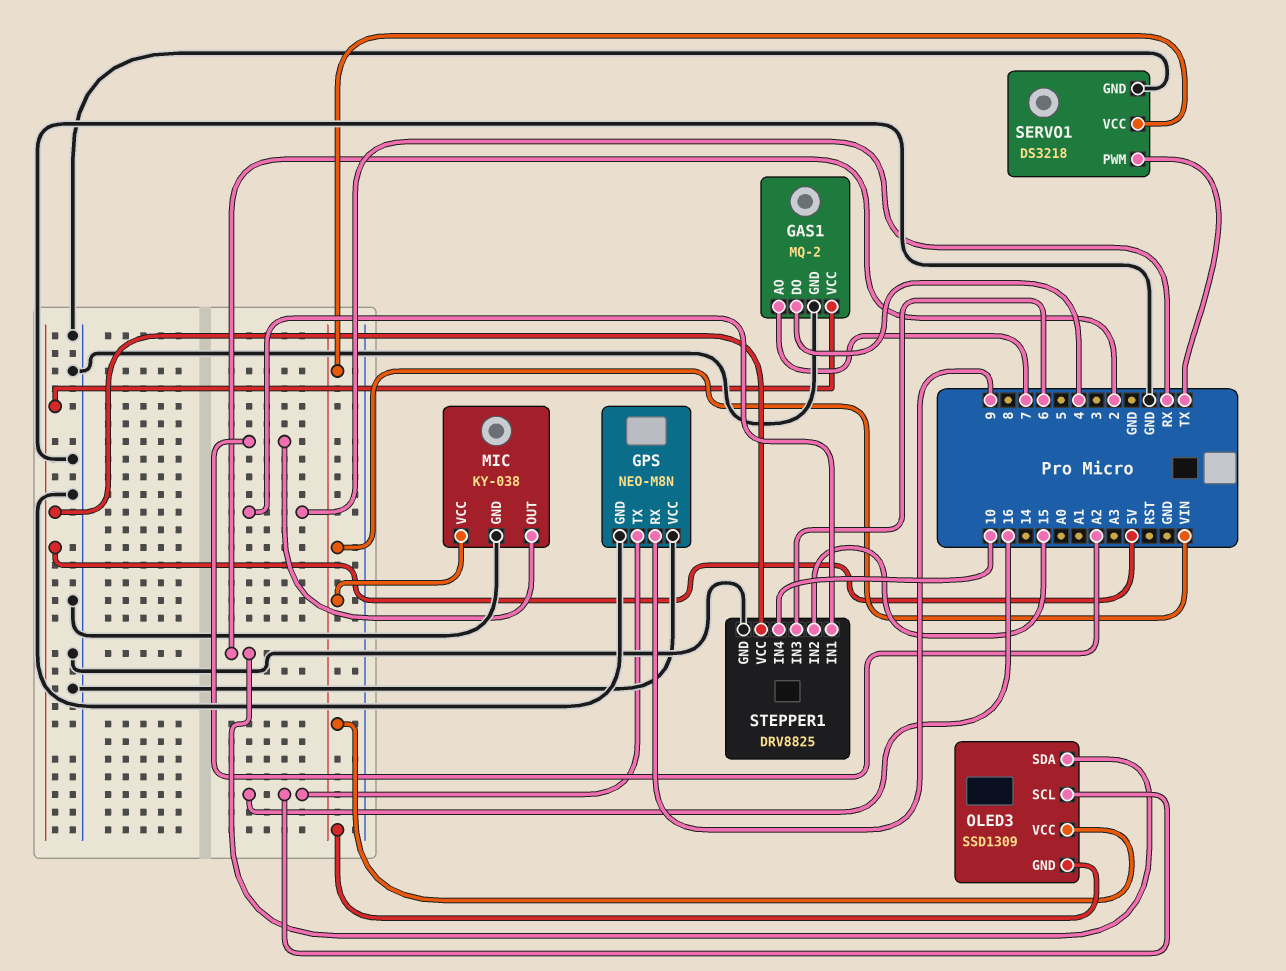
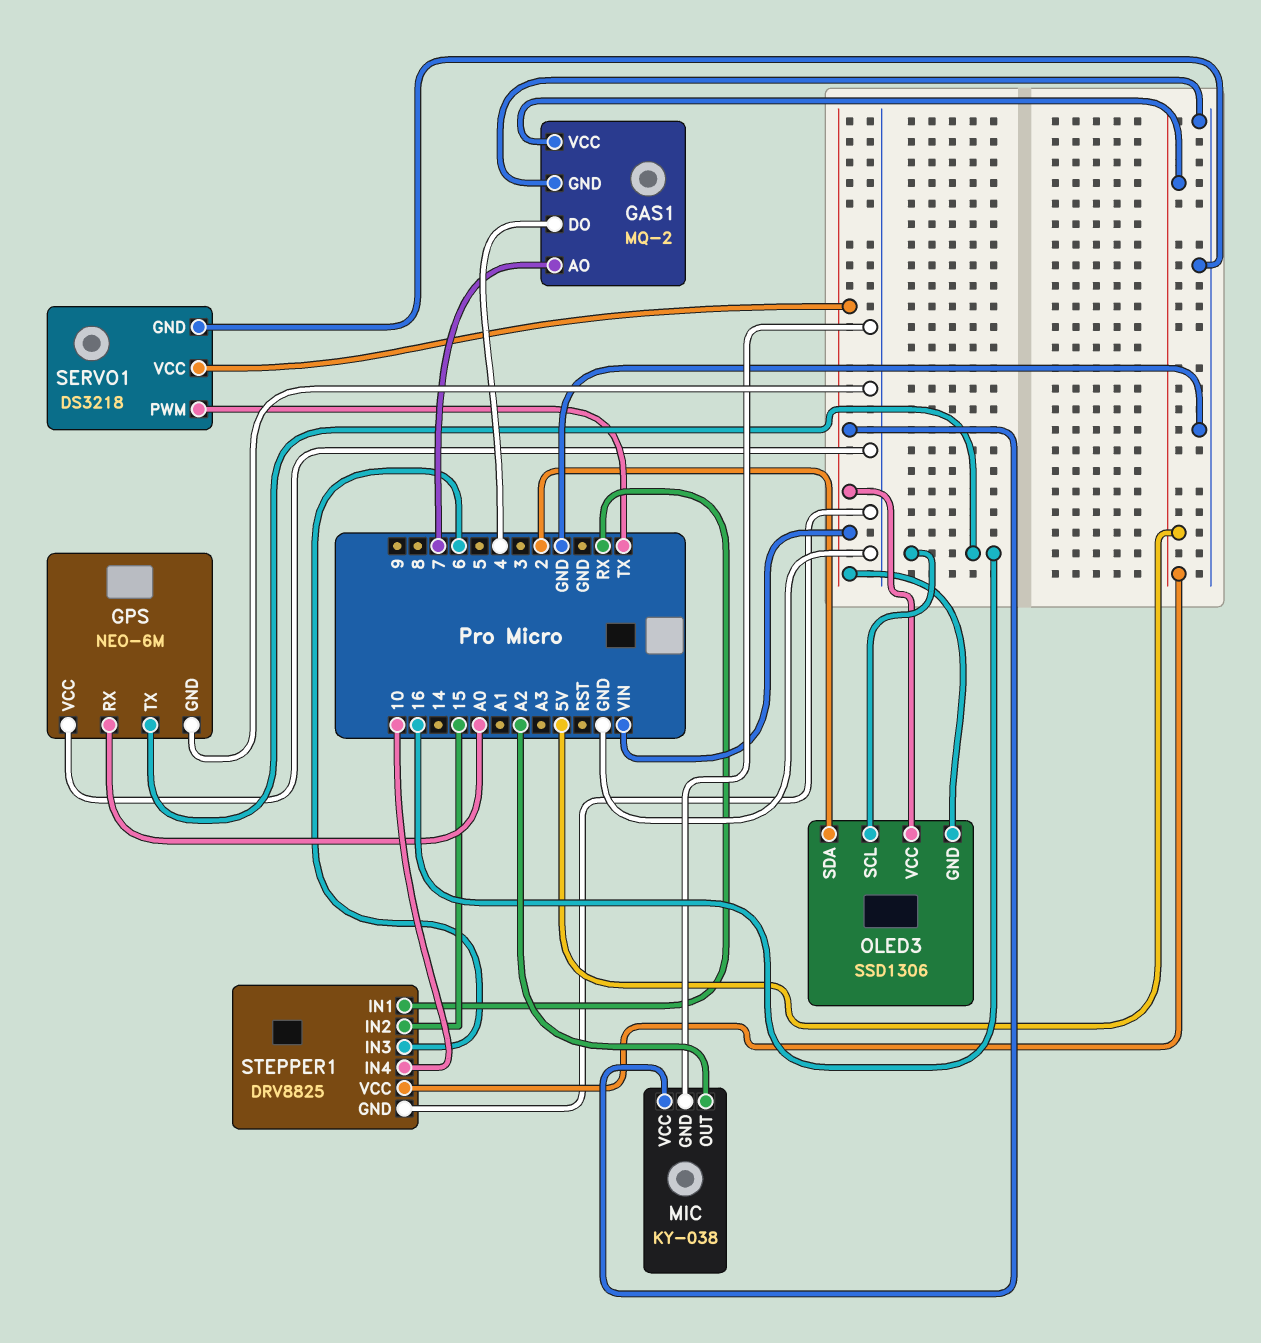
GPS: NEO-M8N -> NEO-6M
GPS pin RX: 9 -> A0
OLED3: SSD1309 -> SSD1306

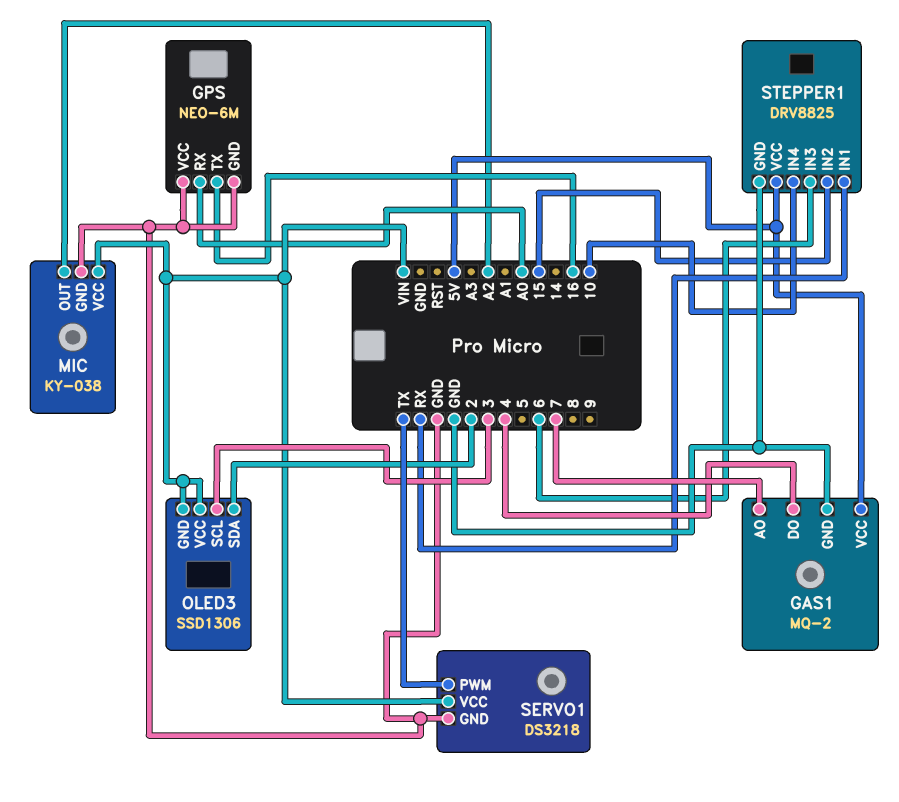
OLED3 pin SCL: 16 -> 3

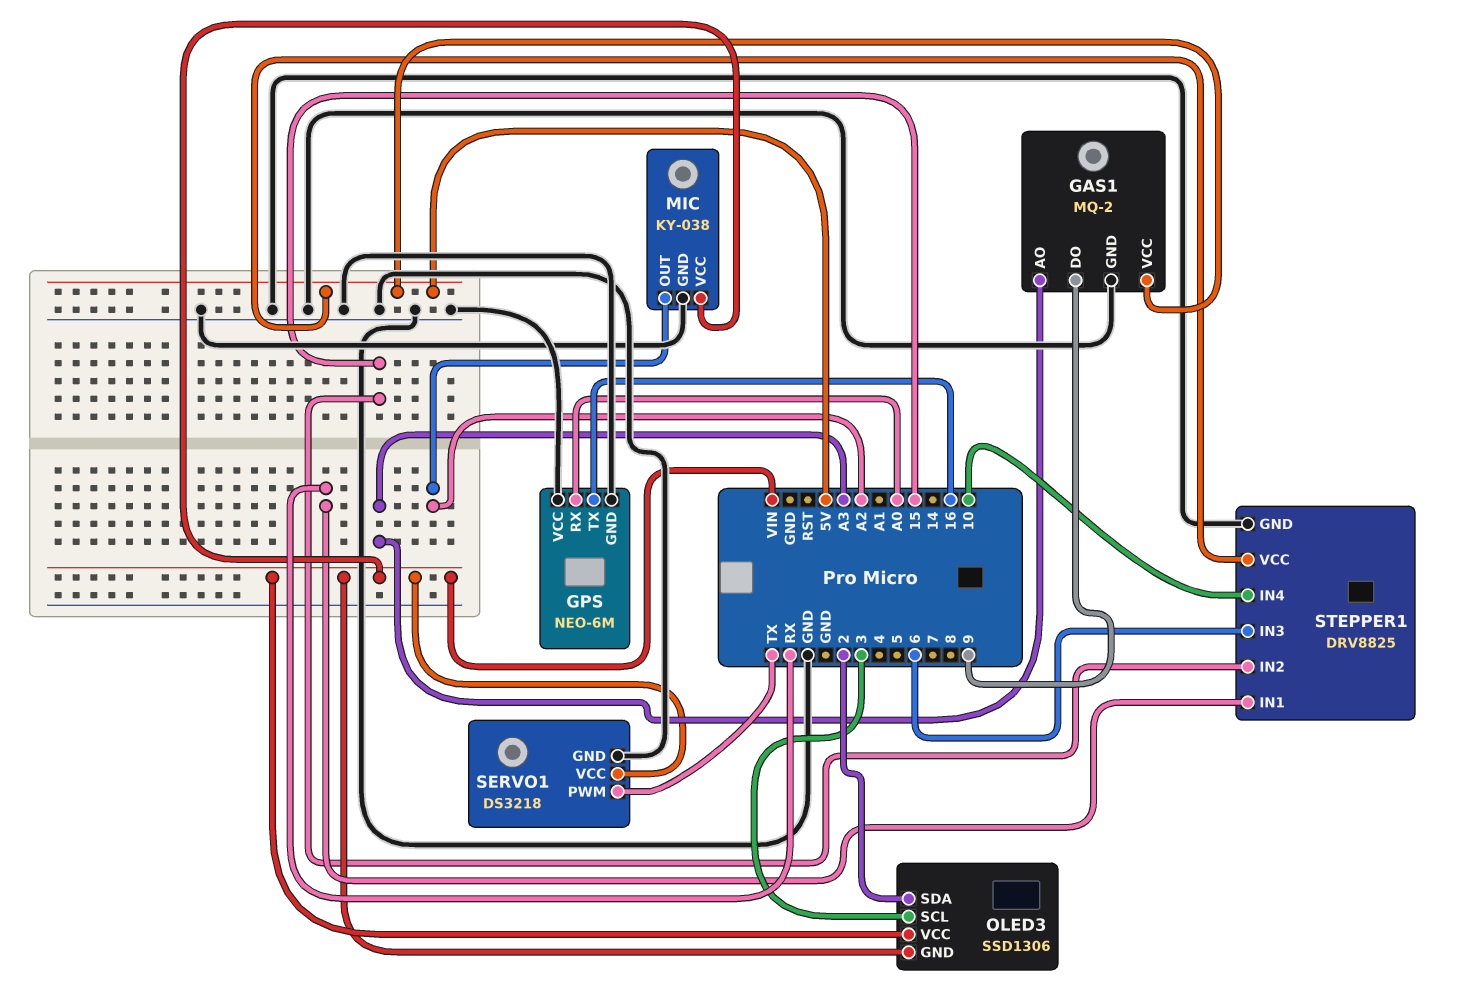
GAS1 pin AO: 7 -> A3
GAS1 pin DO: 4 -> 9

